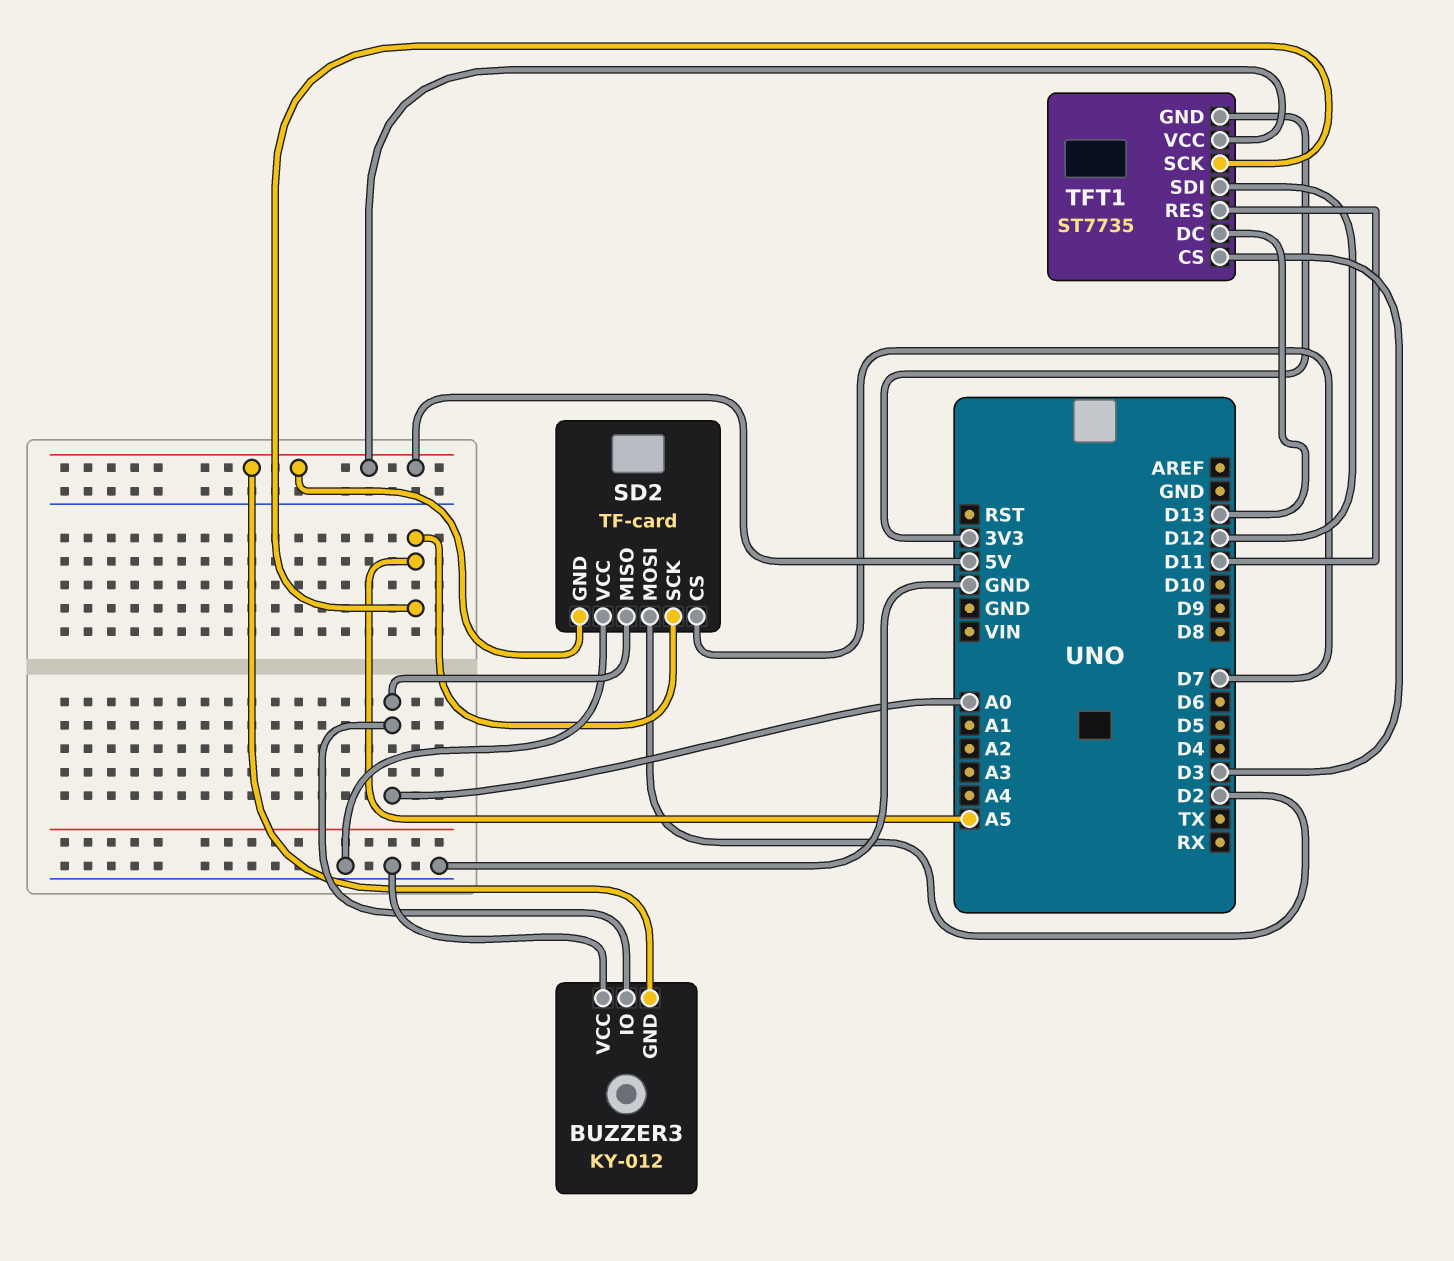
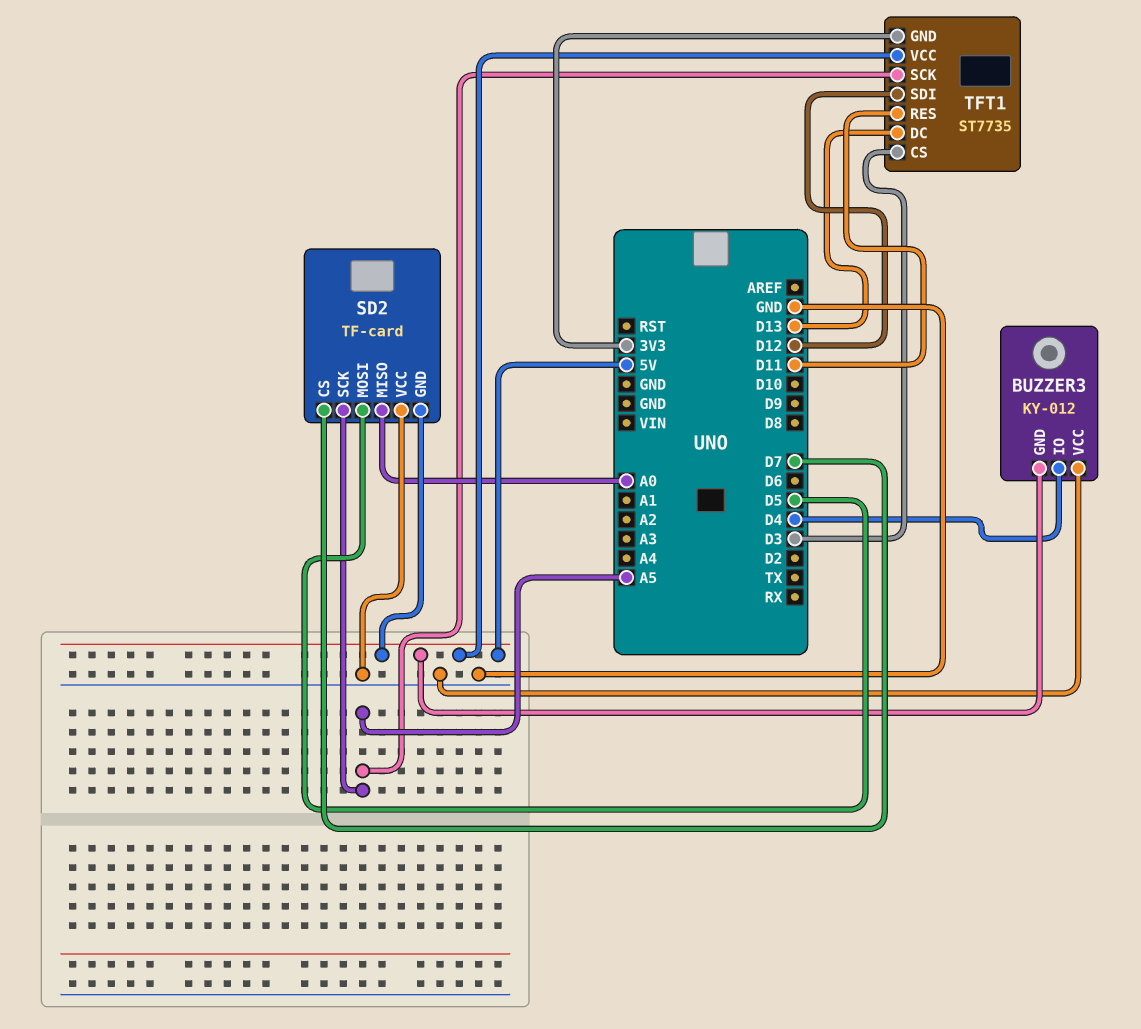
BUZZER3 pin IO: A0 -> D4
SD2 pin MOSI: D2 -> D5

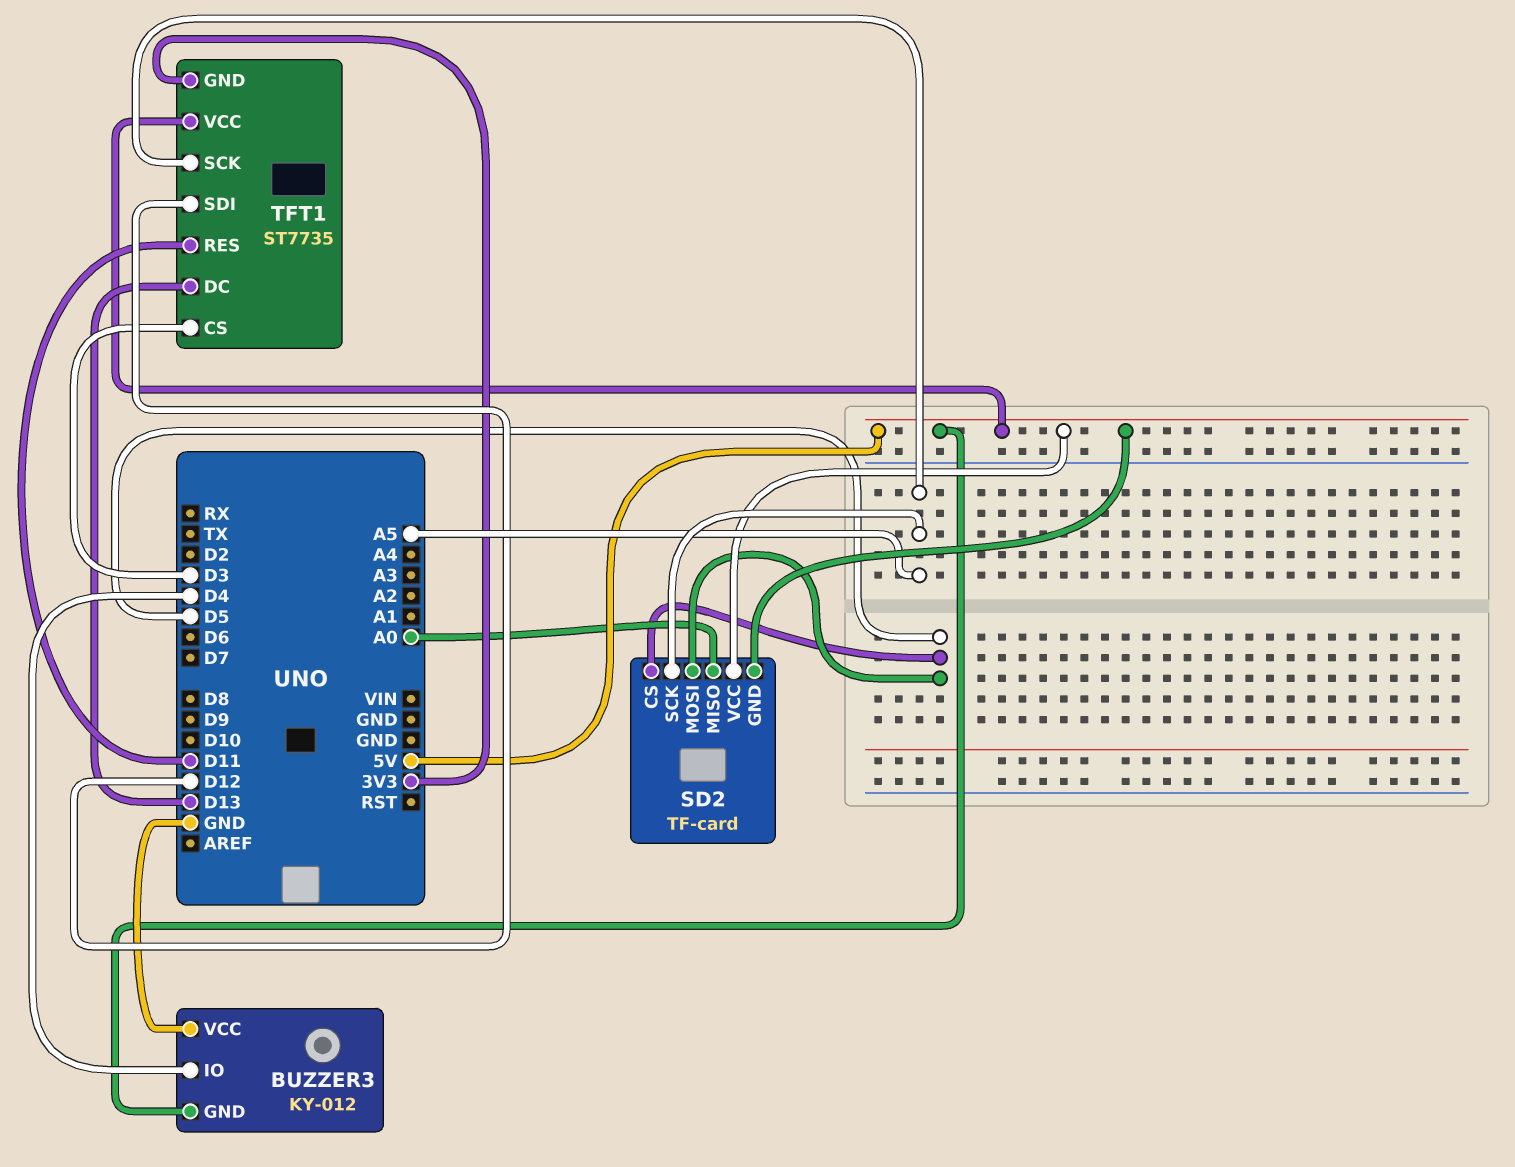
SD2 pin CS: D7 -> D5
SD2 pin VCC: GND -> 5V

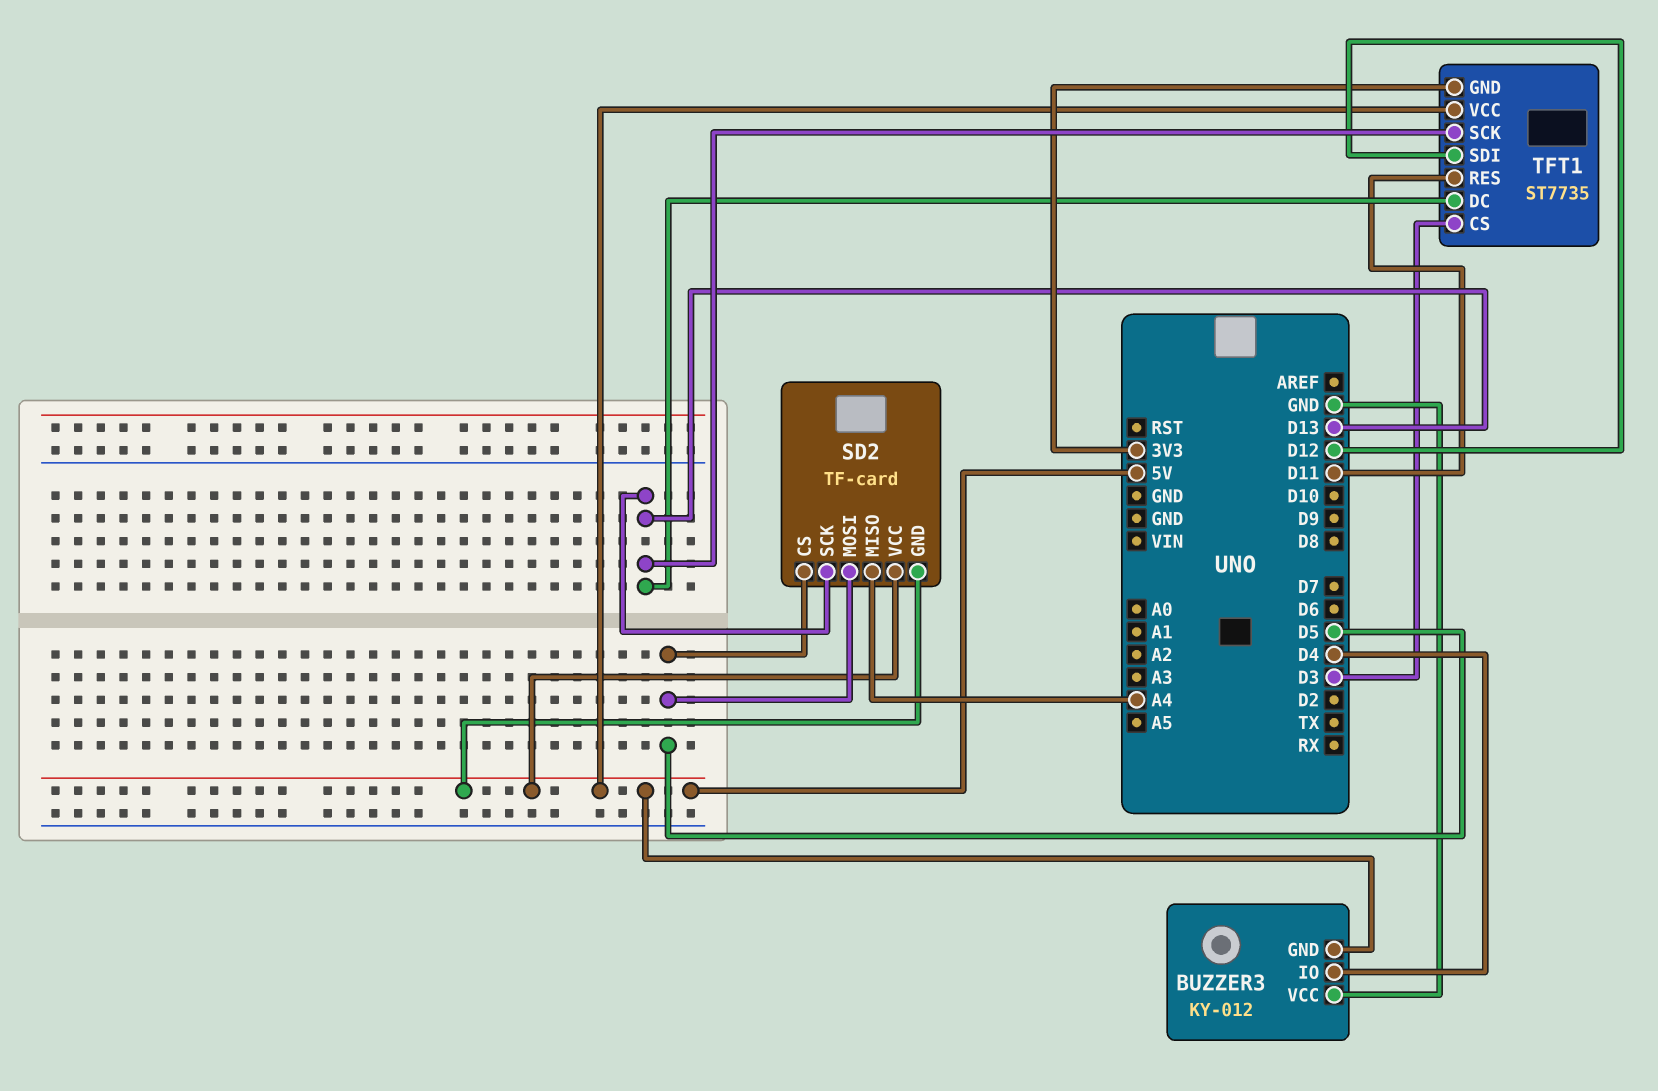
SD2 pin MISO: A0 -> A4
SD2 pin SCK: A5 -> D13
TFT1 pin SCK: A5 -> D13

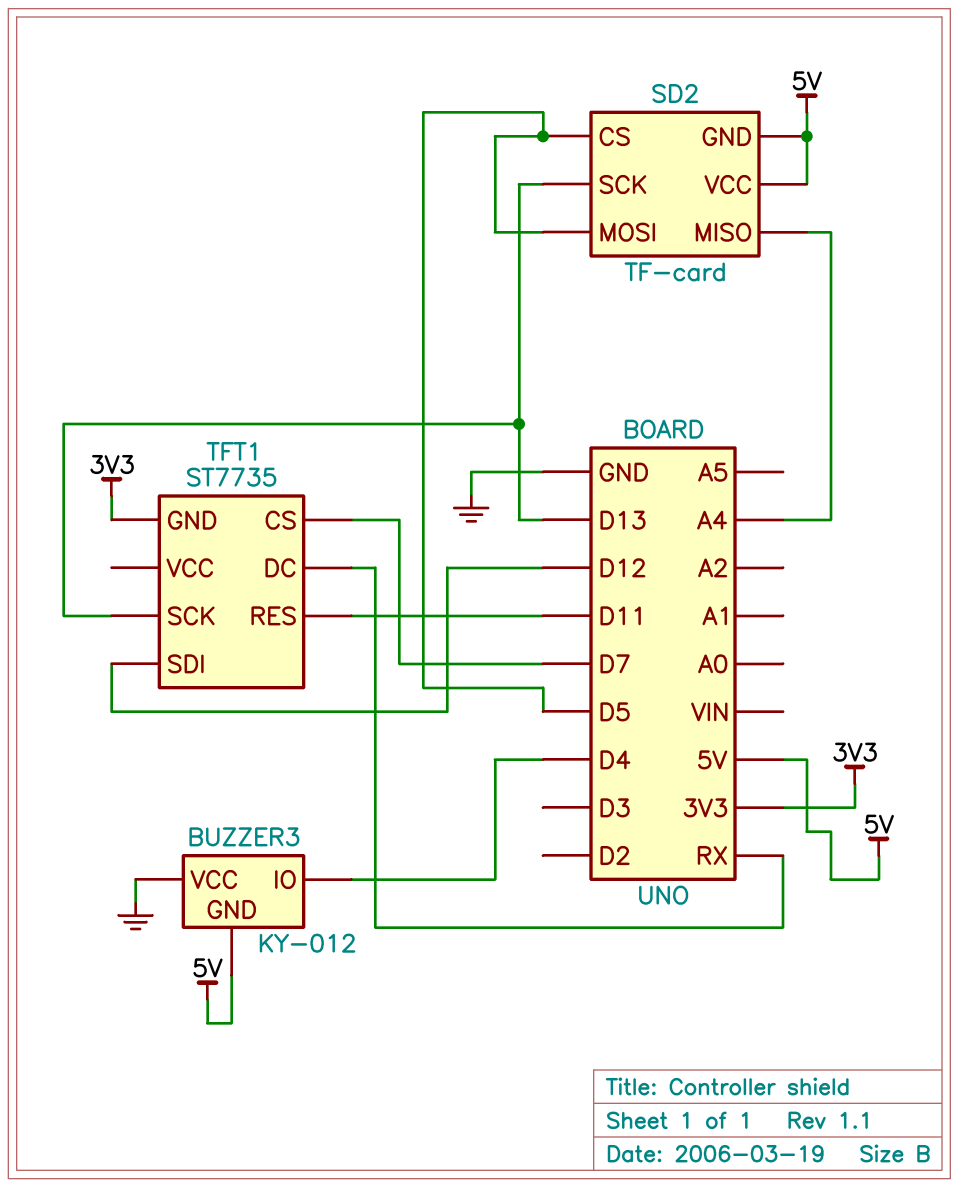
TFT1 pin CS: D3 -> D7
TFT1 pin DC: D13 -> RX
TFT1 pin VCC: 5V -> none

